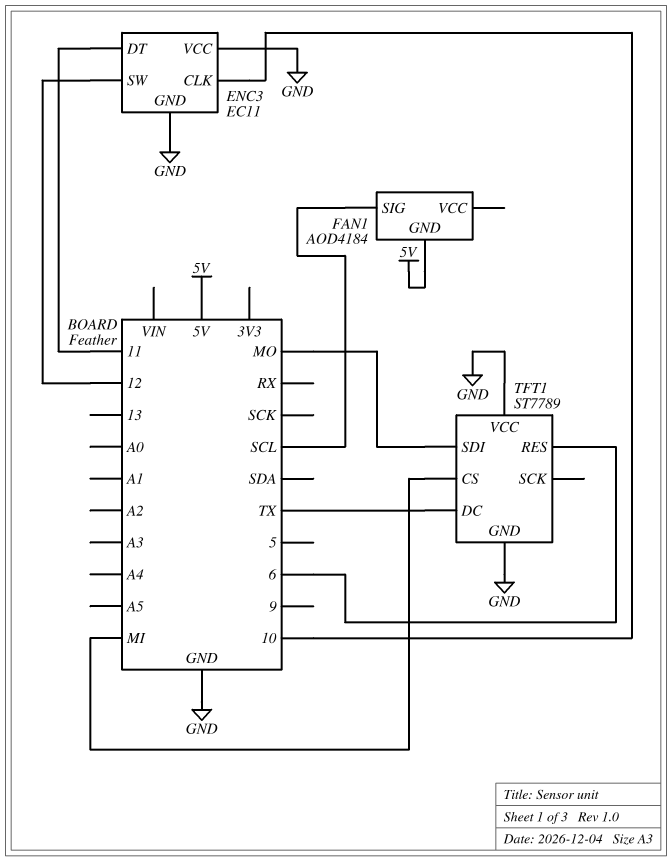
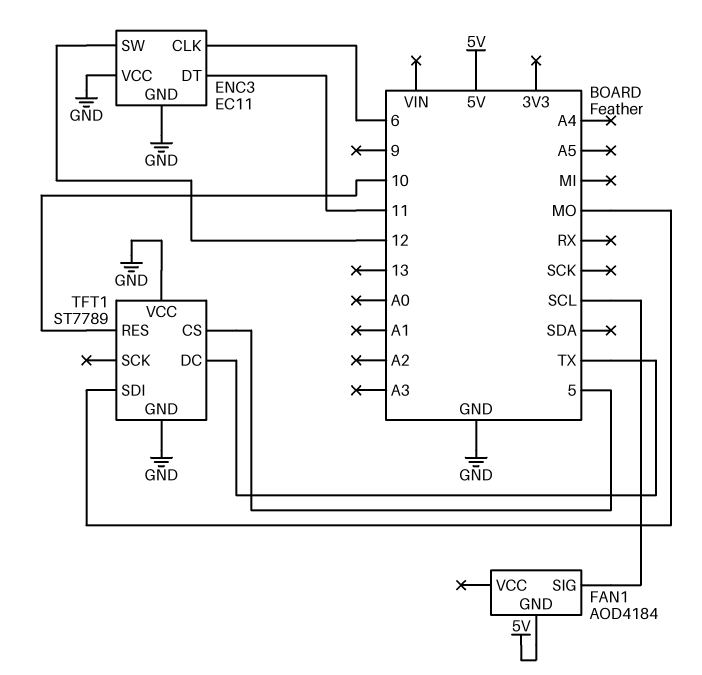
ENC3 pin CLK: 10 -> 6
TFT1 pin CS: MI -> 5
TFT1 pin RES: 6 -> 10

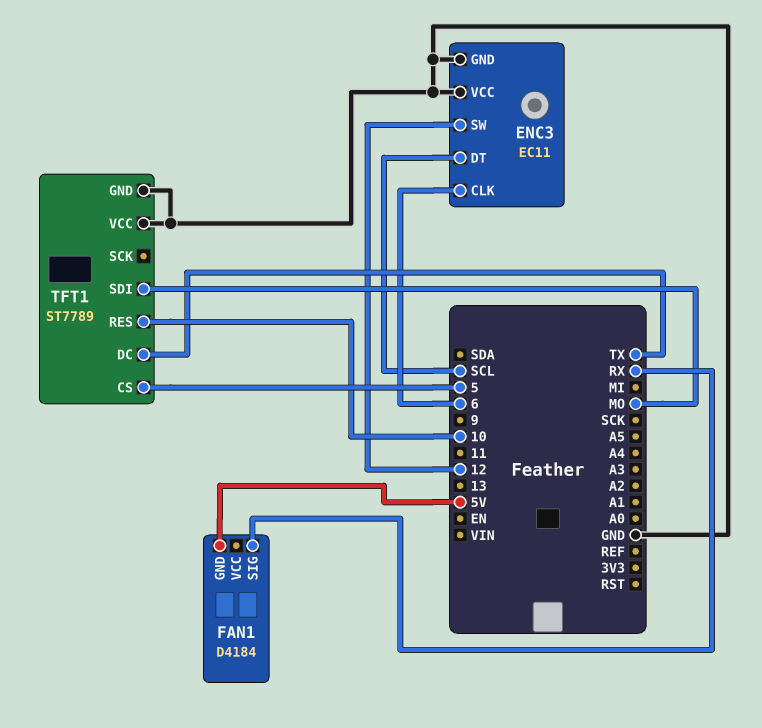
ENC3 pin DT: 11 -> SCL
FAN1: AOD4184 -> D4184
FAN1 pin SIG: SCL -> RX

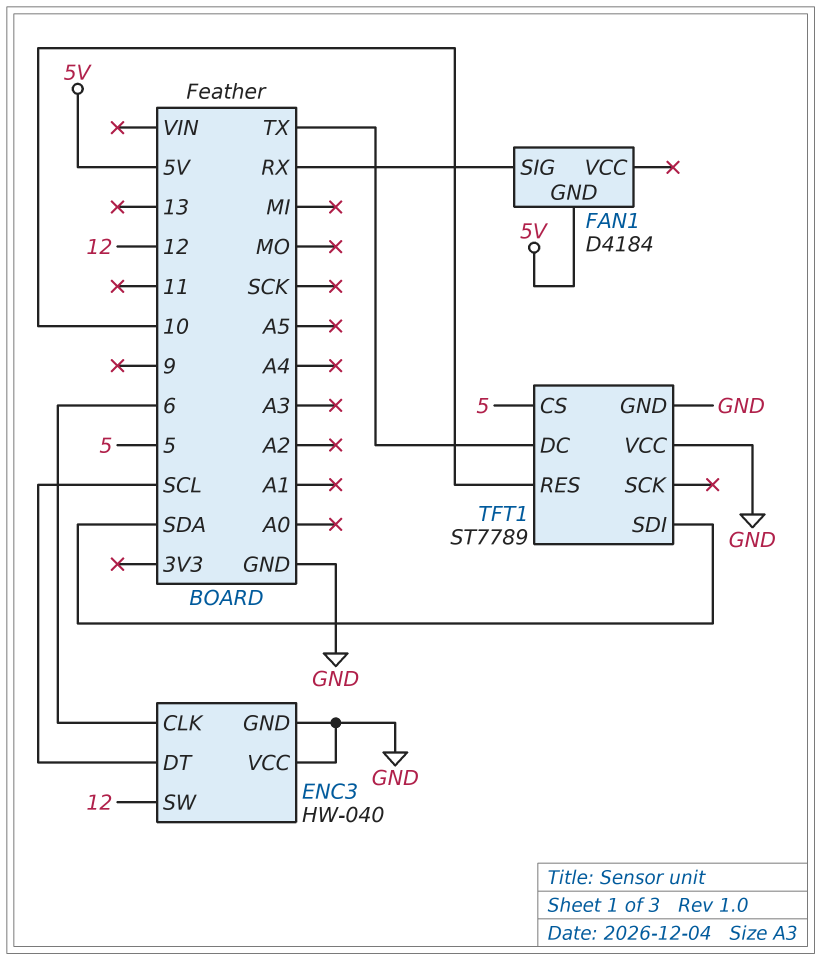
ENC3: EC11 -> HW-040
TFT1 pin SDI: MO -> SDA

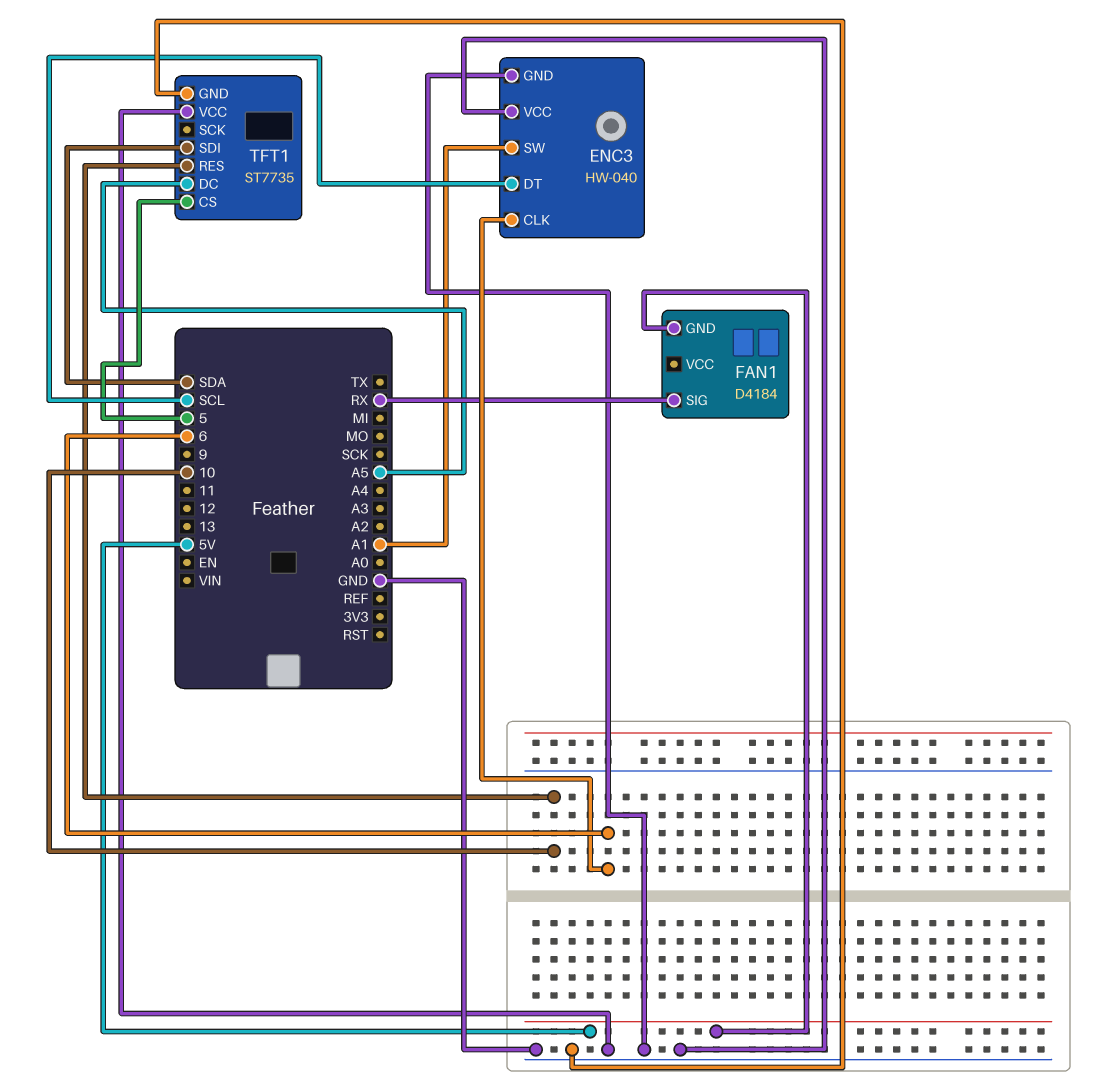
ENC3 pin SW: 12 -> A1
TFT1: ST7789 -> ST7735
TFT1 pin DC: TX -> A5

